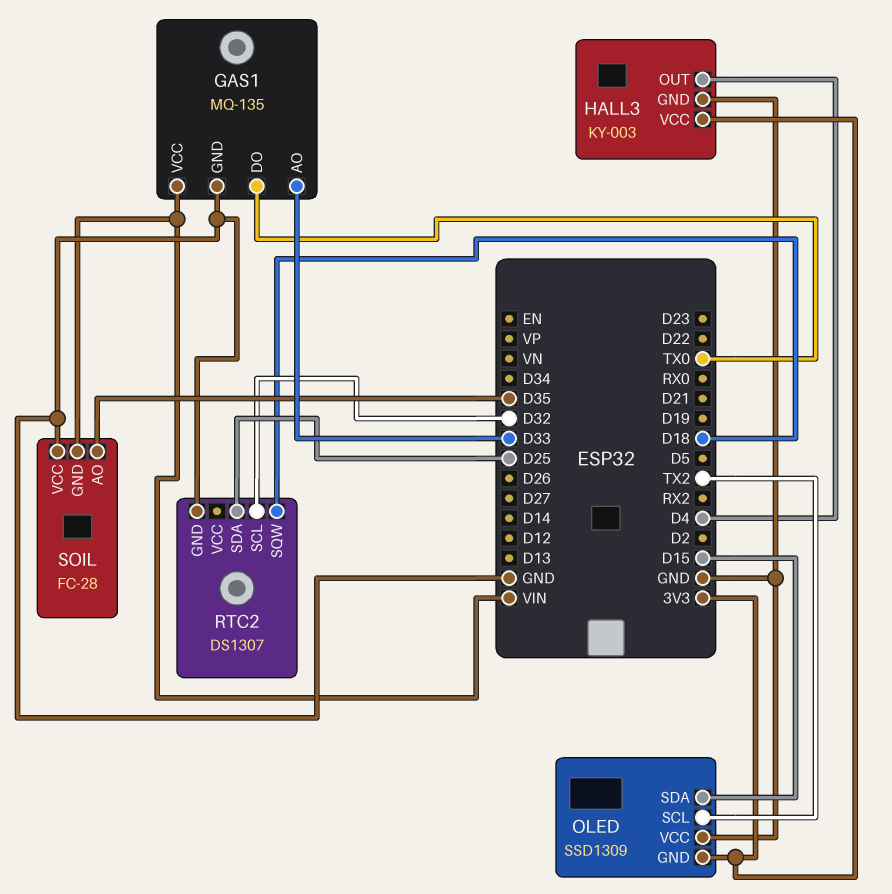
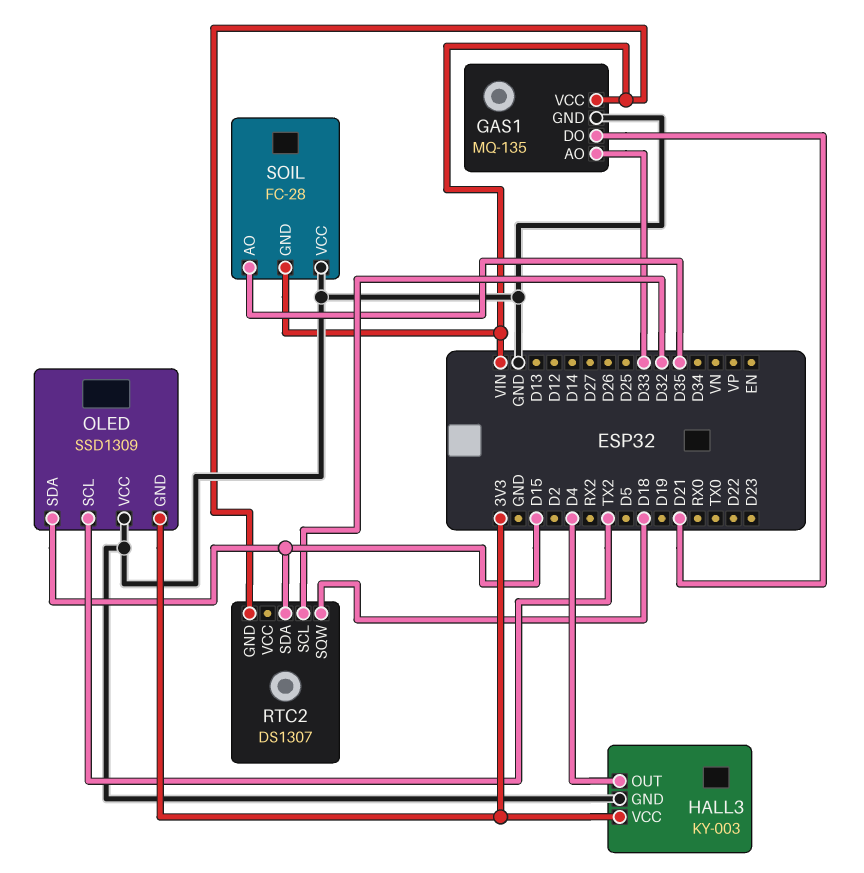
GAS1 pin DO: TX0 -> D21
RTC2 pin GND: GND -> VIN
RTC2 pin SDA: D25 -> D15

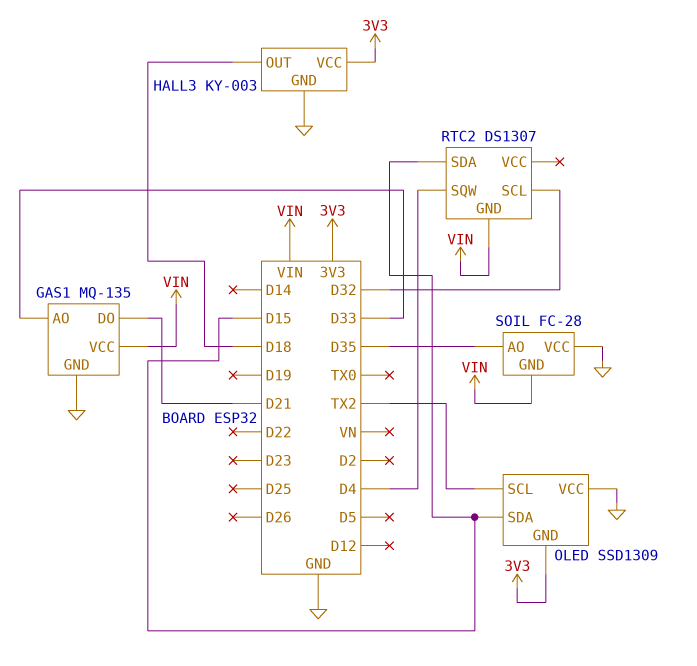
HALL3 pin OUT: D4 -> D18
RTC2 pin SQW: D18 -> D4

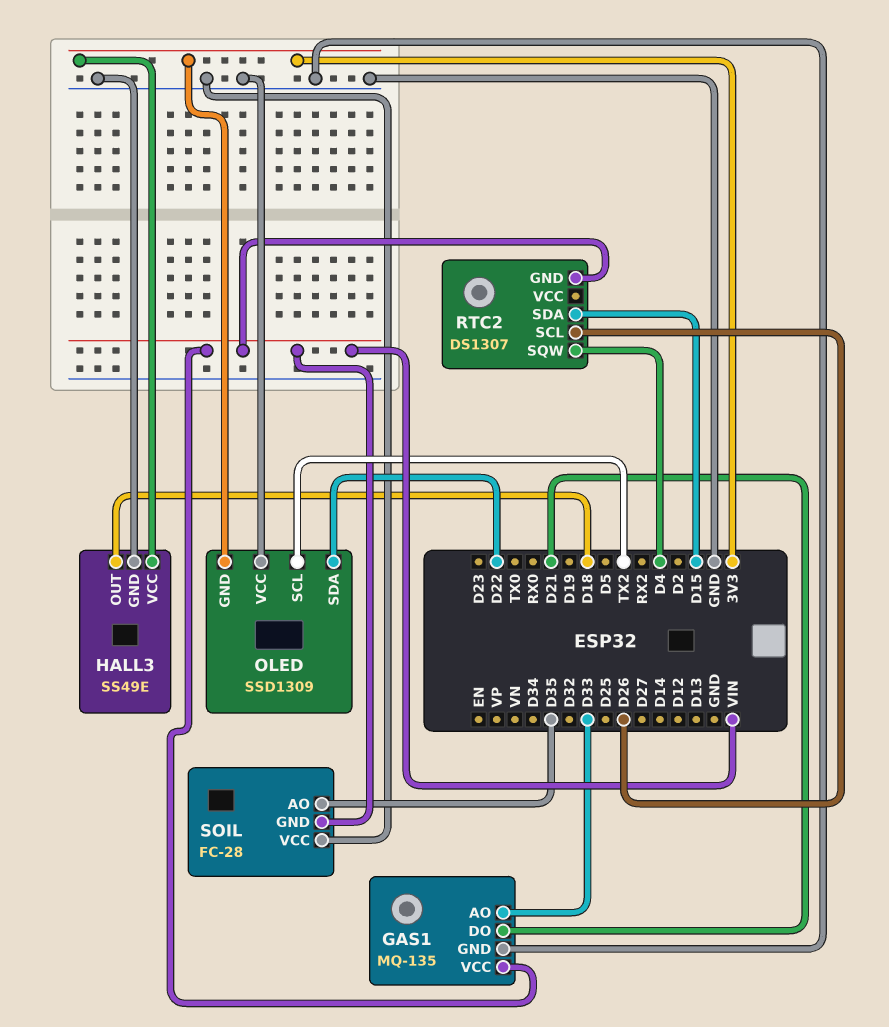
HALL3: KY-003 -> SS49E
OLED pin SDA: D15 -> D22
RTC2 pin SCL: D32 -> D26

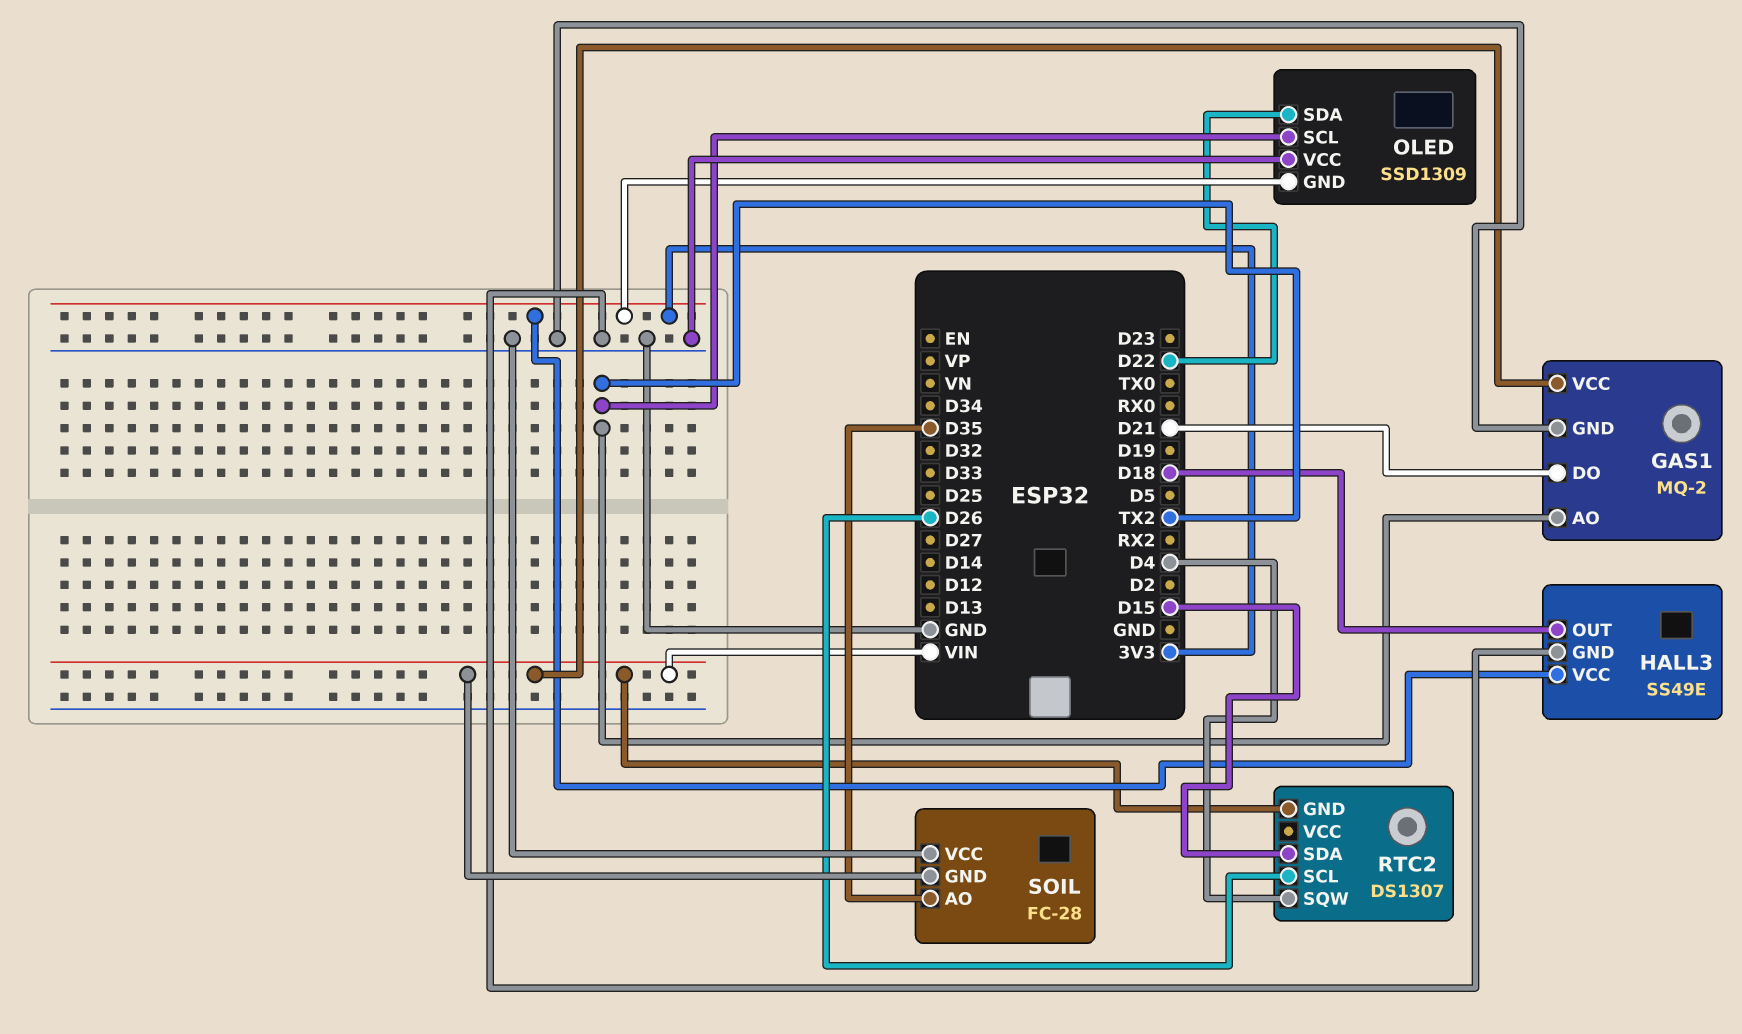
GAS1: MQ-135 -> MQ-2
GAS1 pin AO: D33 -> TX2

